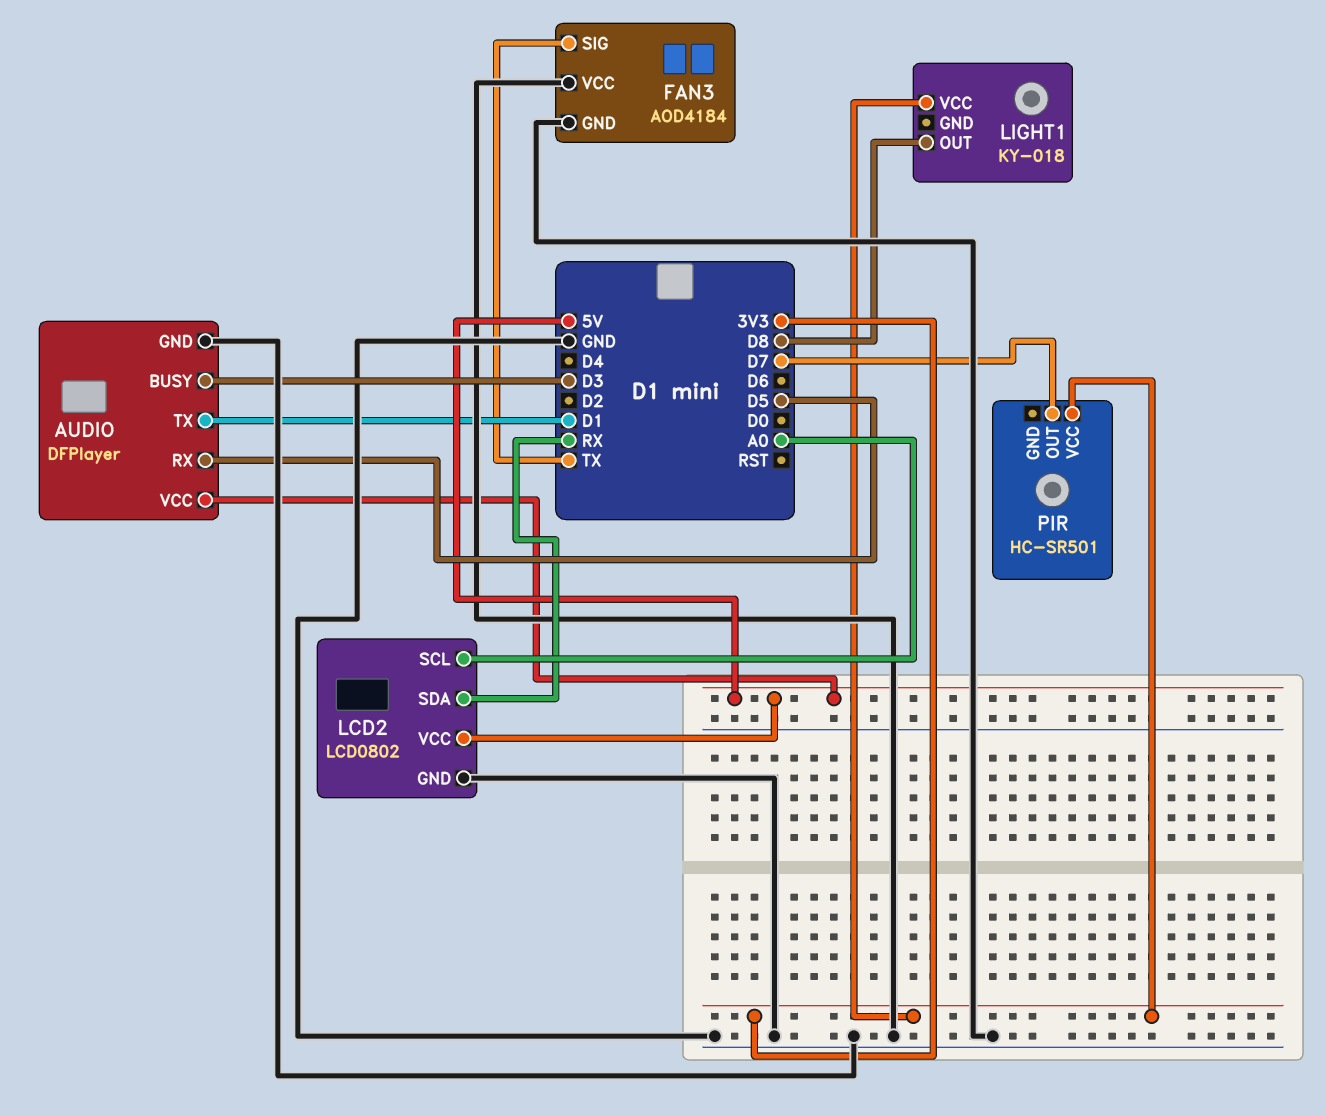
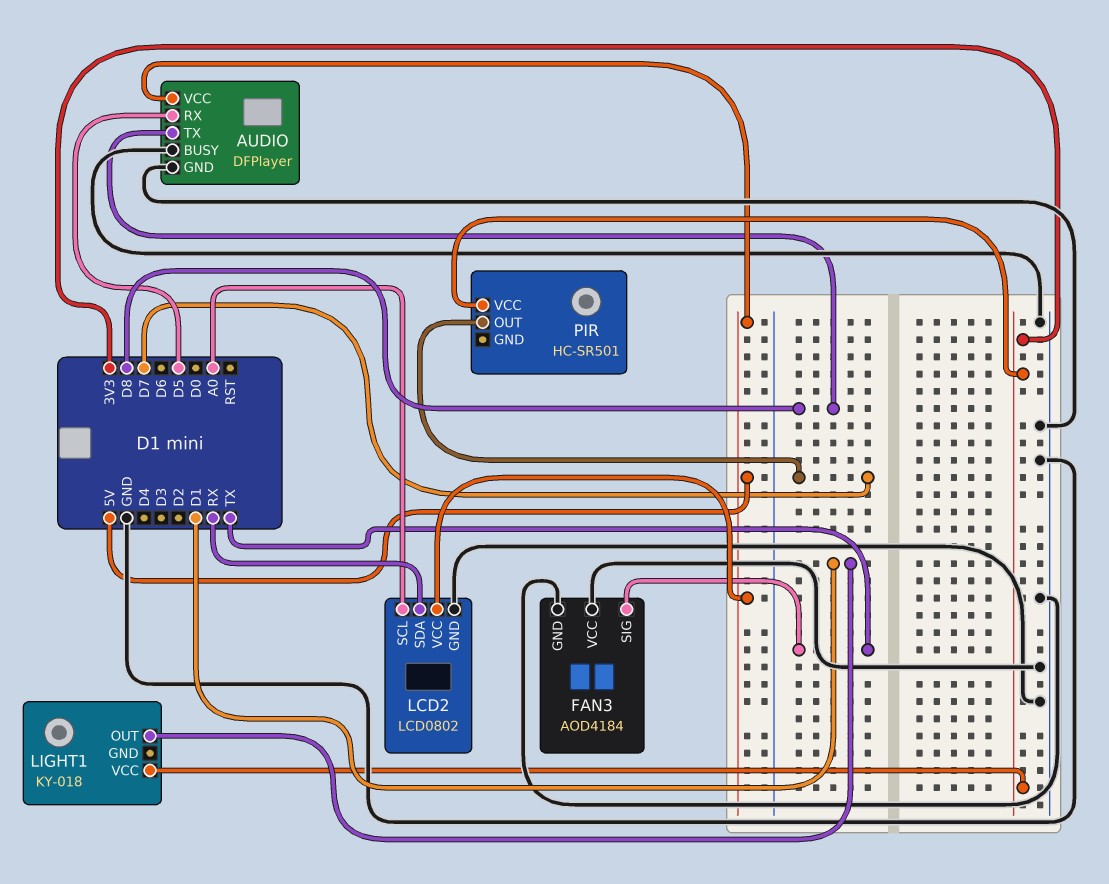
AUDIO pin BUSY: D3 -> GND
AUDIO pin TX: D1 -> D8
LIGHT1 pin OUT: D8 -> D1

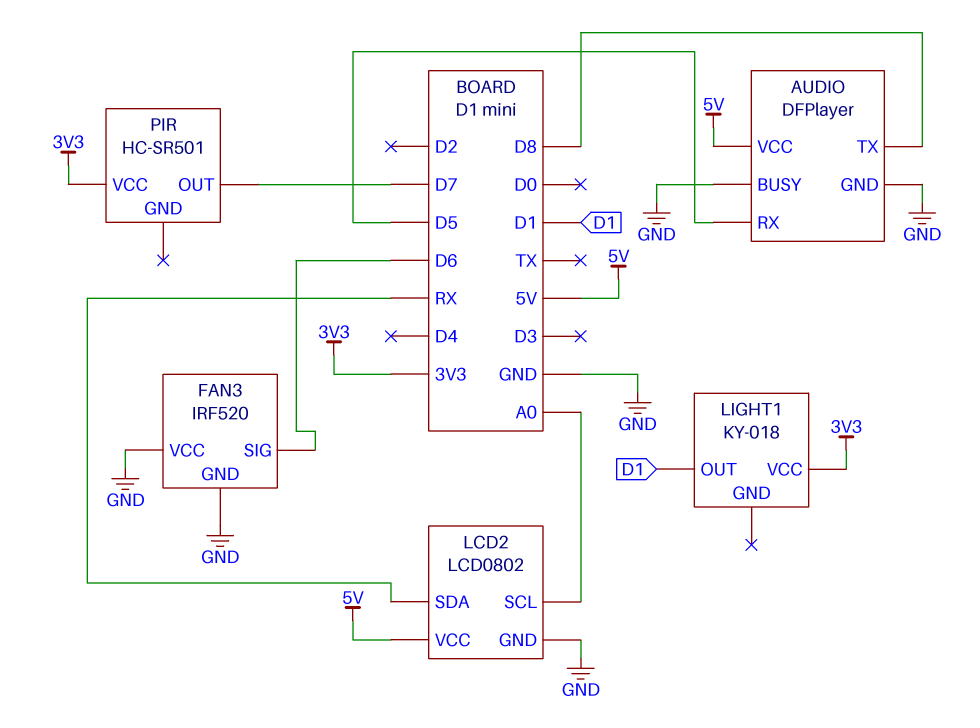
FAN3: AOD4184 -> IRF520
FAN3 pin SIG: TX -> D6

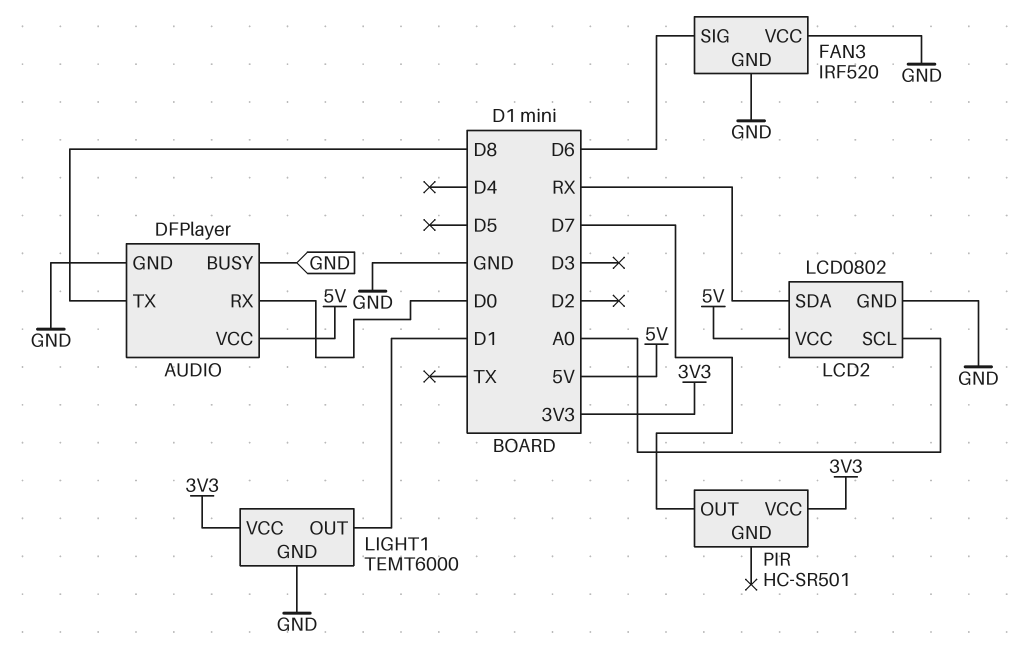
AUDIO pin RX: D5 -> D0
LIGHT1: KY-018 -> TEMT6000
LIGHT1 pin GND: none -> GND

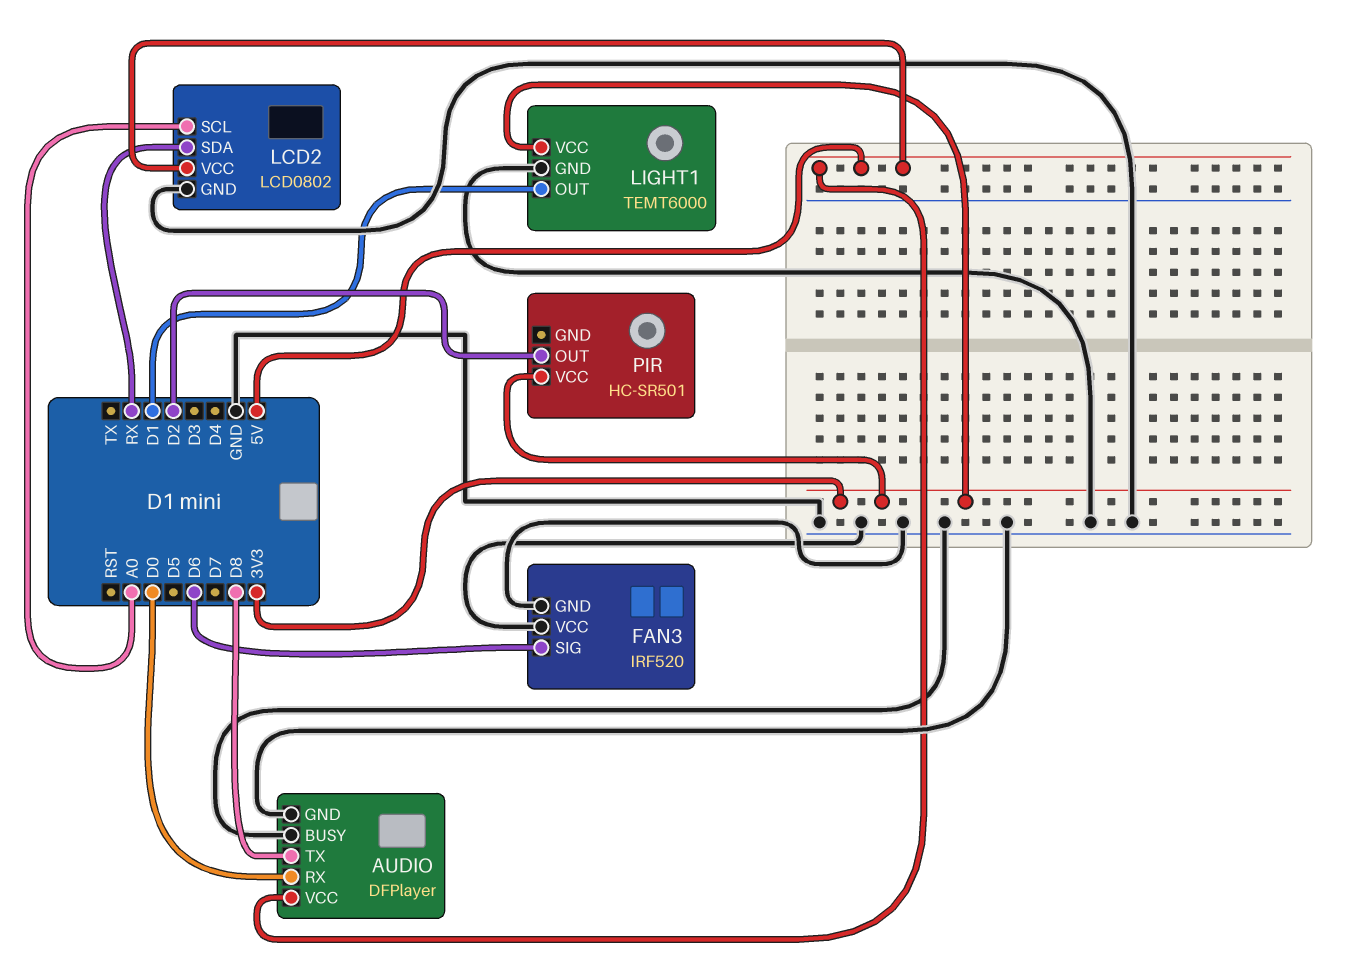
PIR pin OUT: D7 -> D2

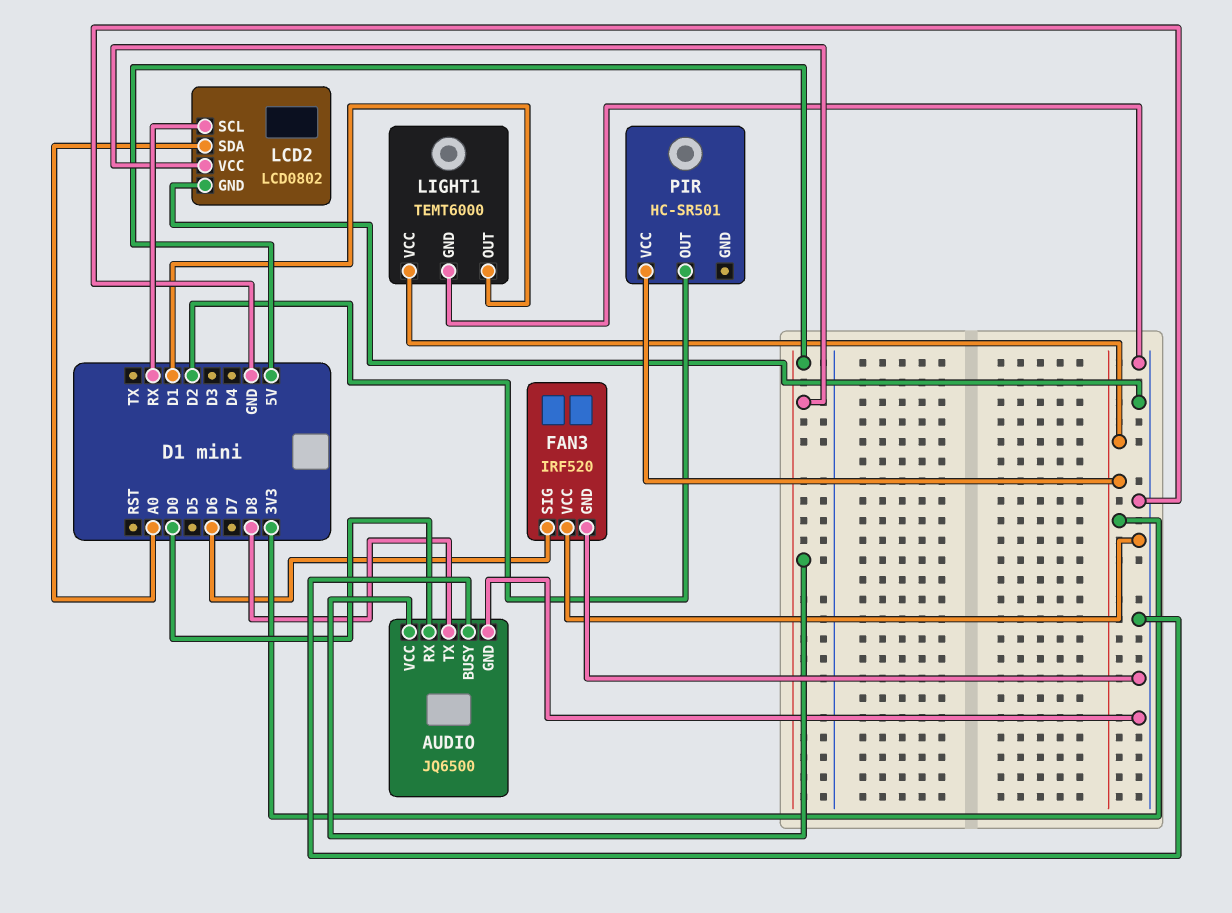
AUDIO: DFPlayer -> JQ6500
LCD2 pin SCL: A0 -> RX
LCD2 pin SDA: RX -> A0

